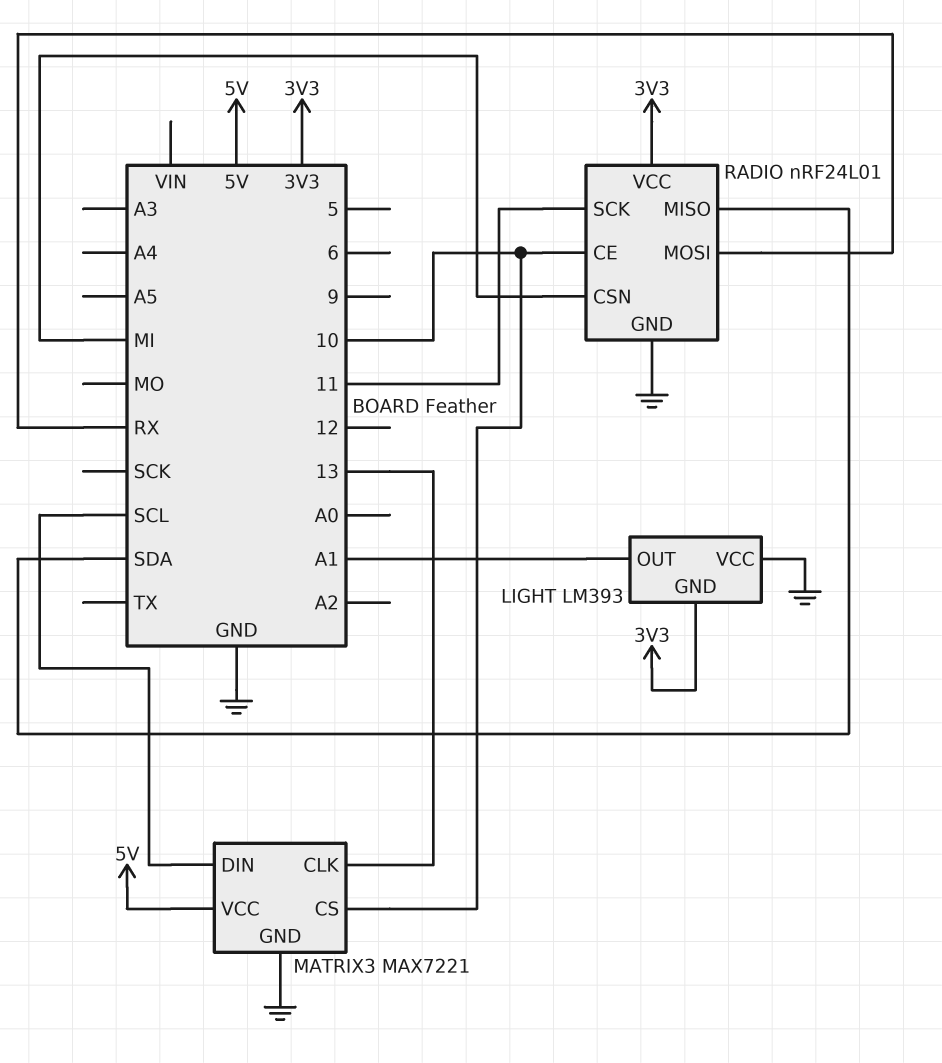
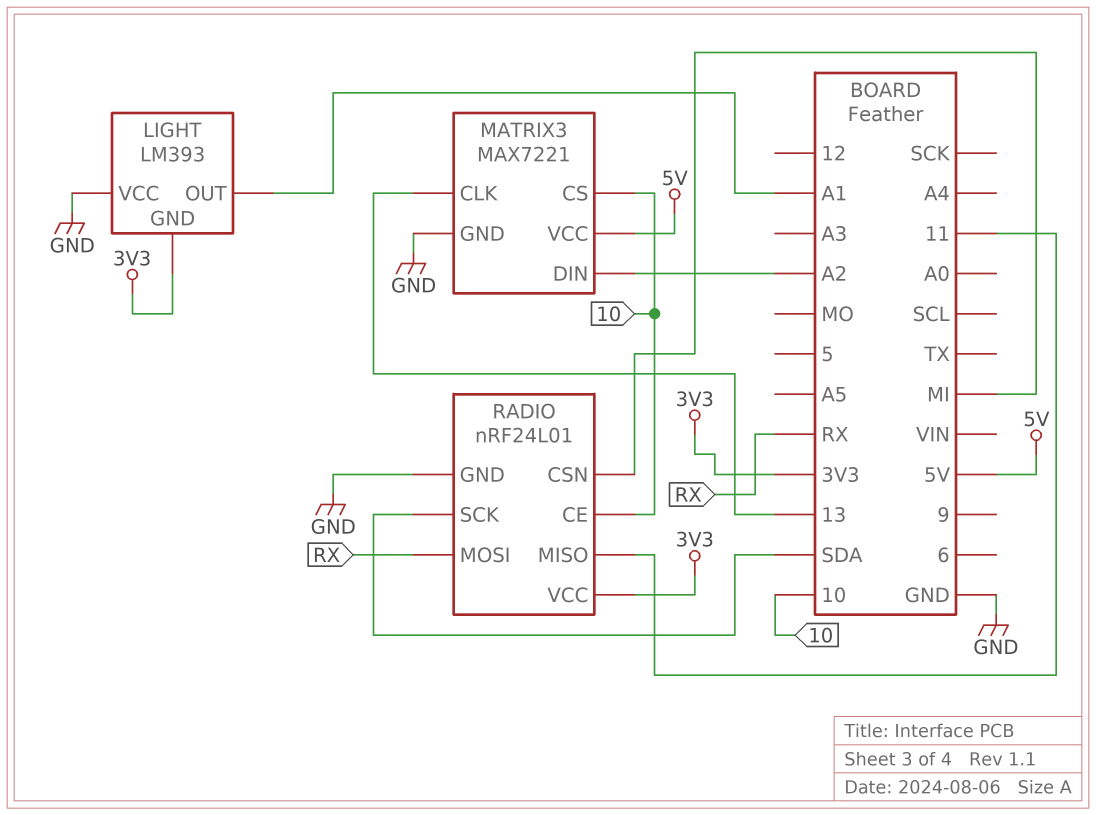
MATRIX3 pin DIN: SCL -> A2
RADIO pin MISO: SDA -> 11
RADIO pin SCK: 11 -> SDA

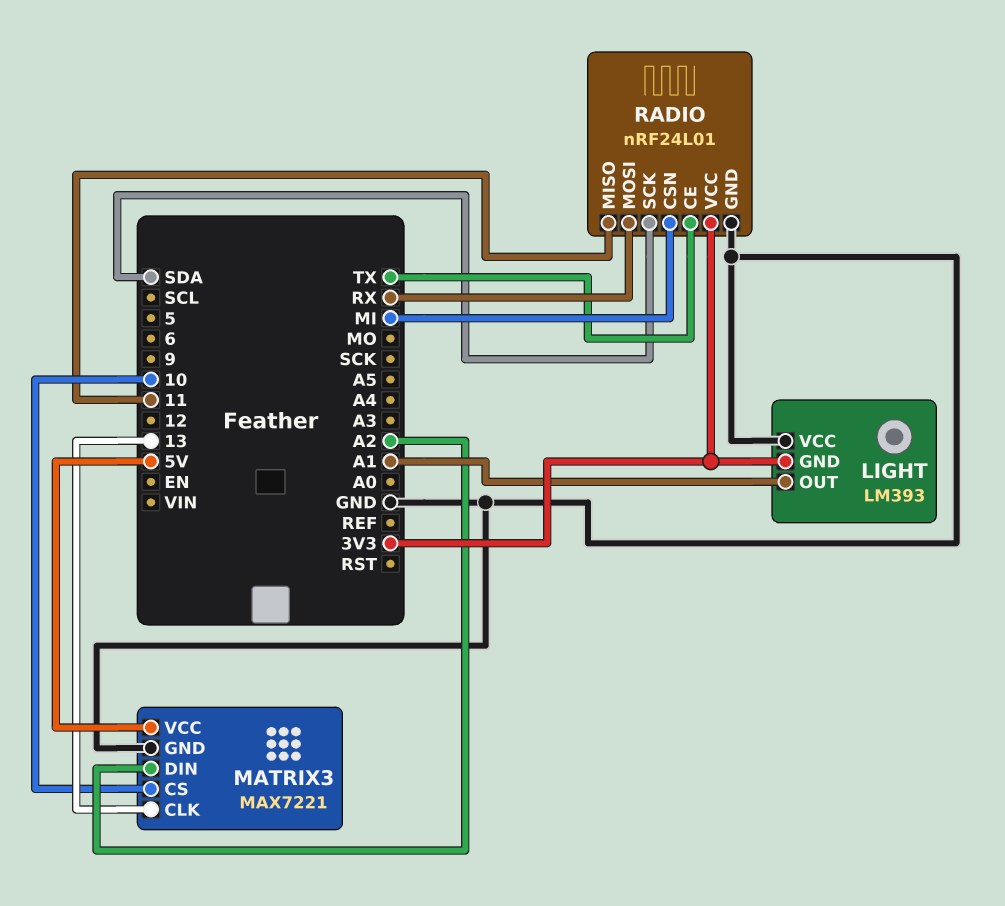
RADIO pin CE: 10 -> TX

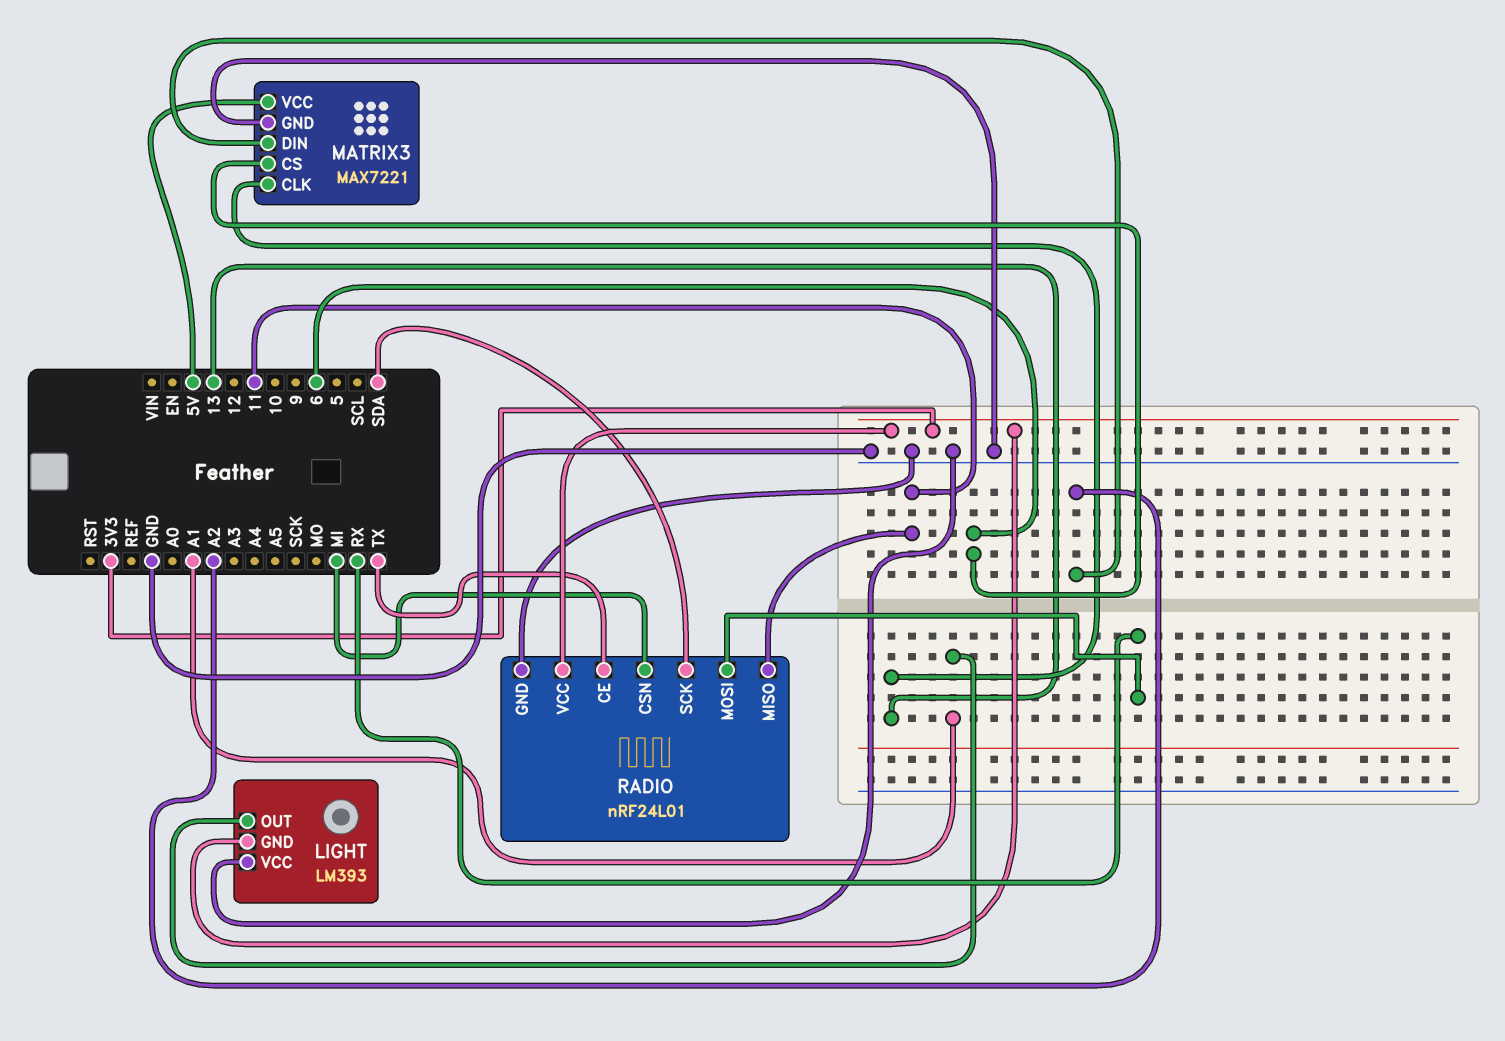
MATRIX3 pin CS: 10 -> 6

